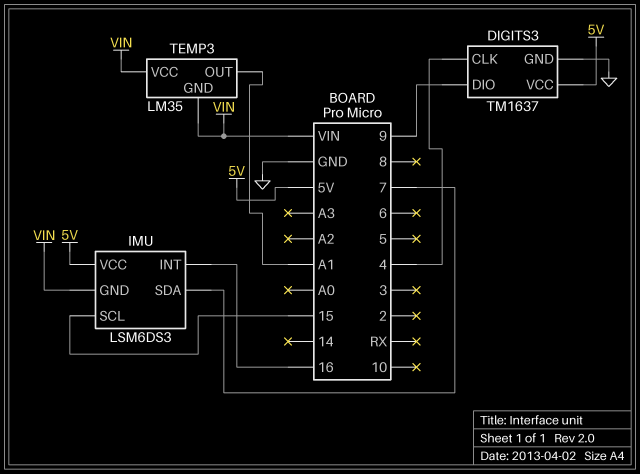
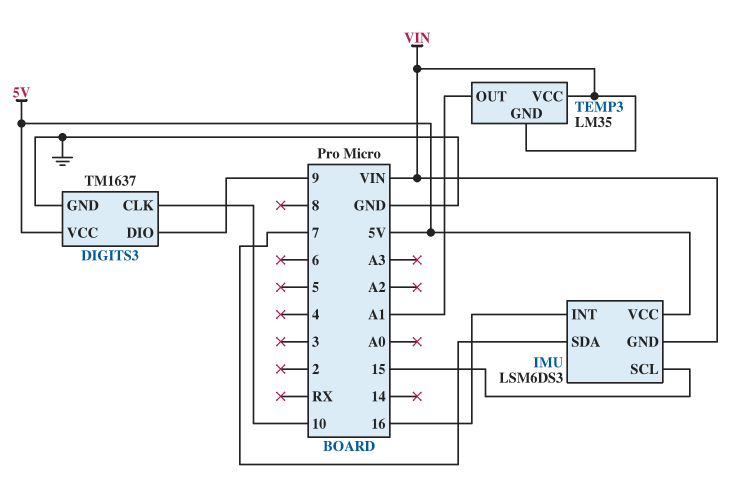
DIGITS3 pin CLK: 4 -> 10

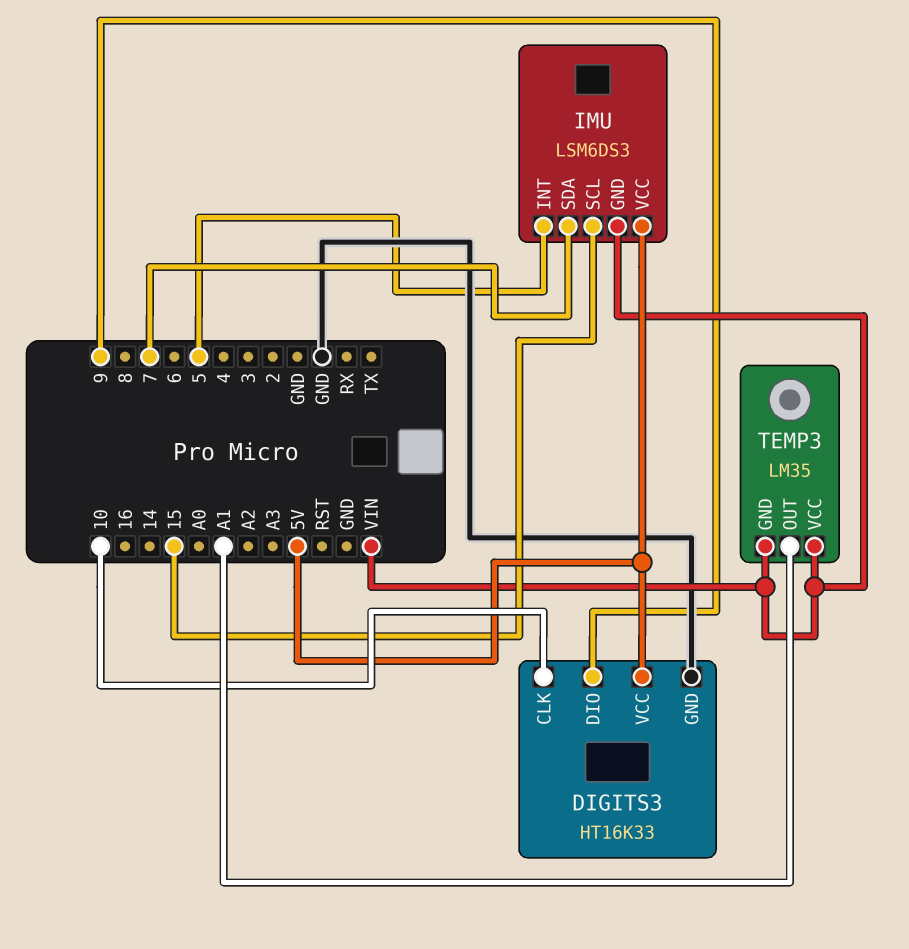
DIGITS3: TM1637 -> HT16K33
IMU pin INT: 16 -> 5

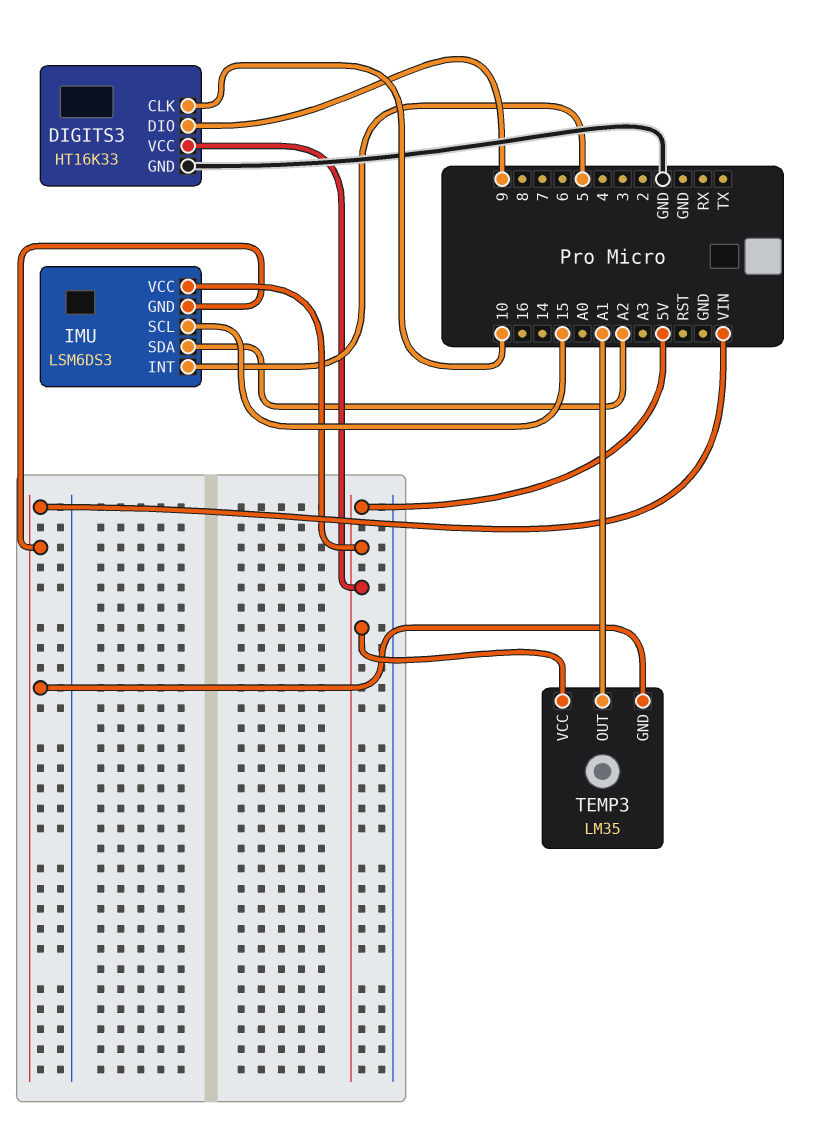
IMU pin SDA: 7 -> A2
TEMP3 pin VCC: VIN -> 5V

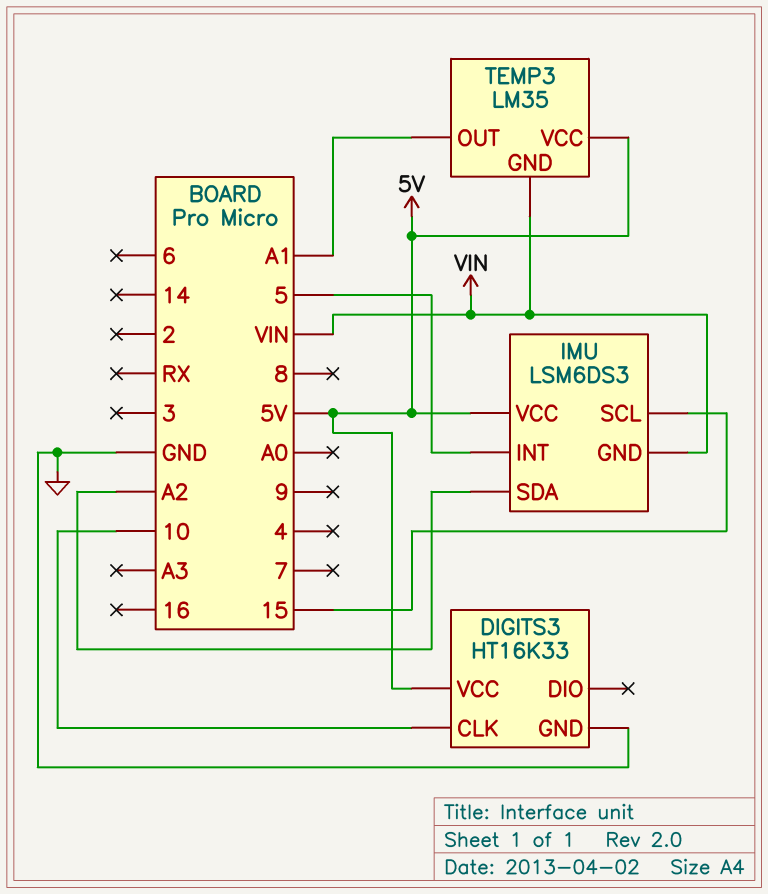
DIGITS3 pin DIO: 9 -> none

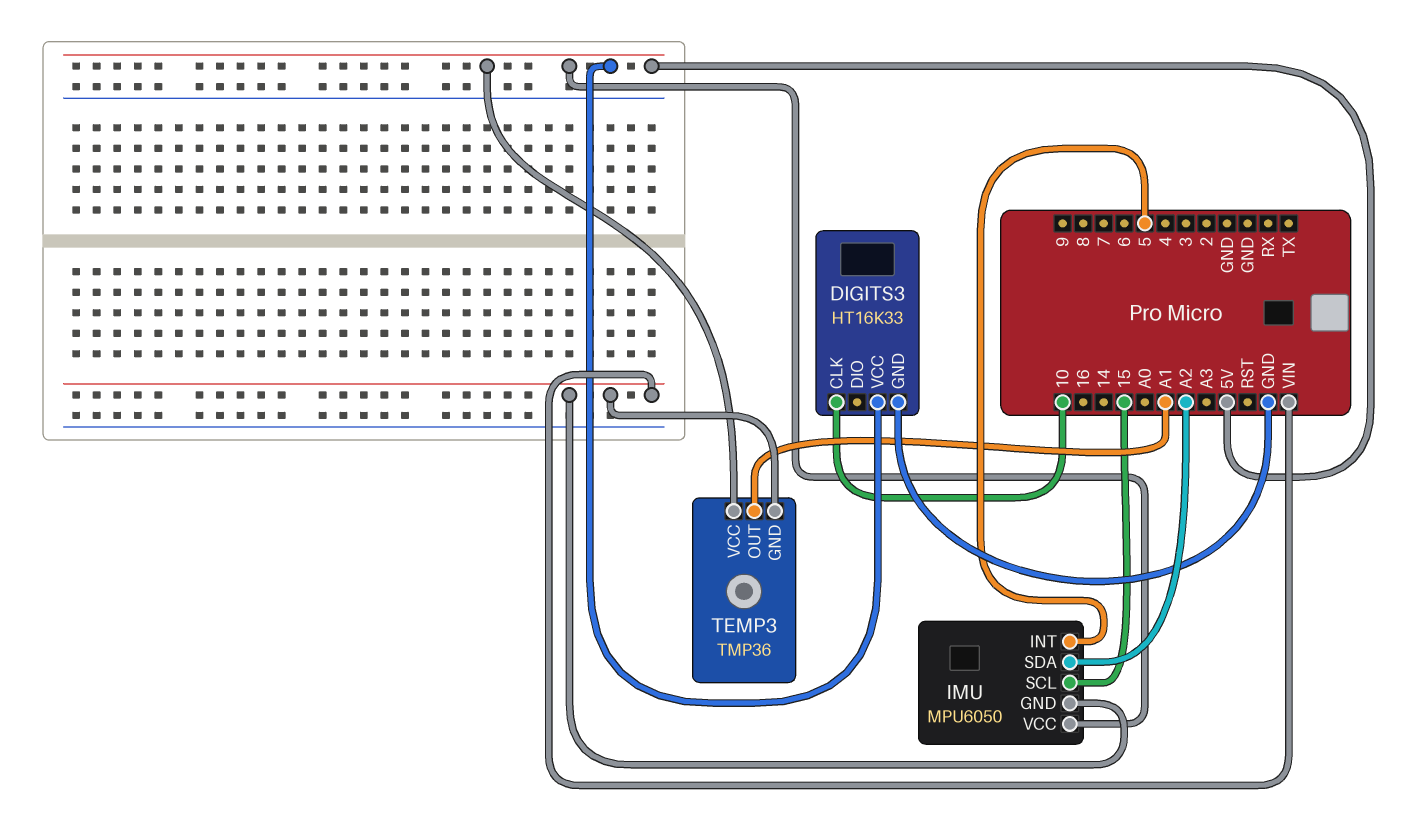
IMU: LSM6DS3 -> MPU6050
TEMP3: LM35 -> TMP36

